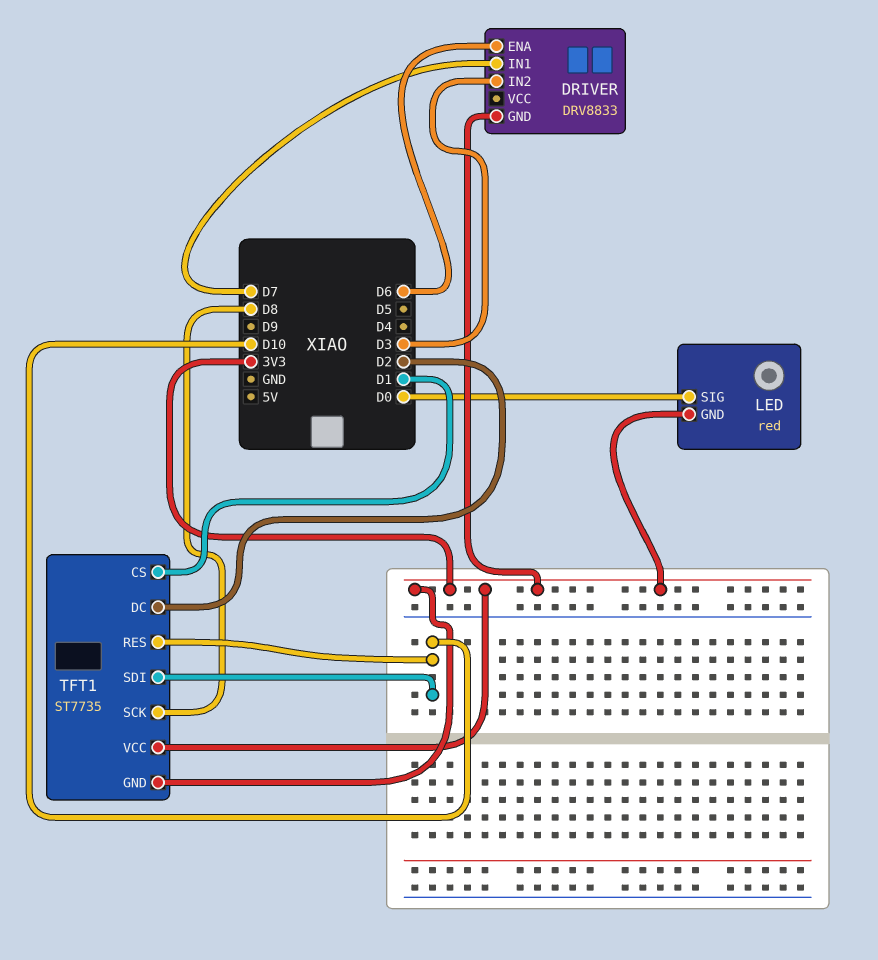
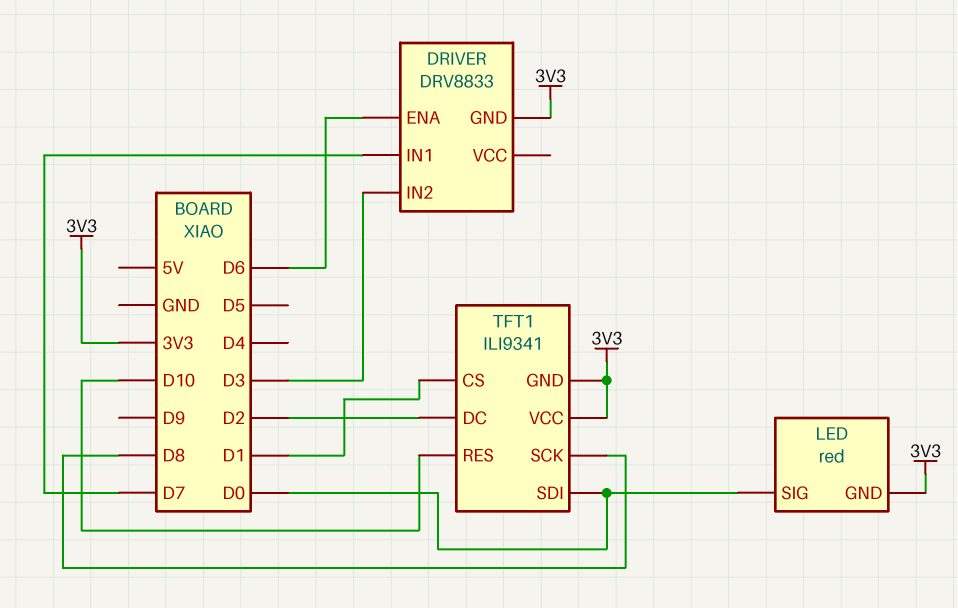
TFT1: ST7735 -> ILI9341
TFT1 pin SDI: D10 -> D0

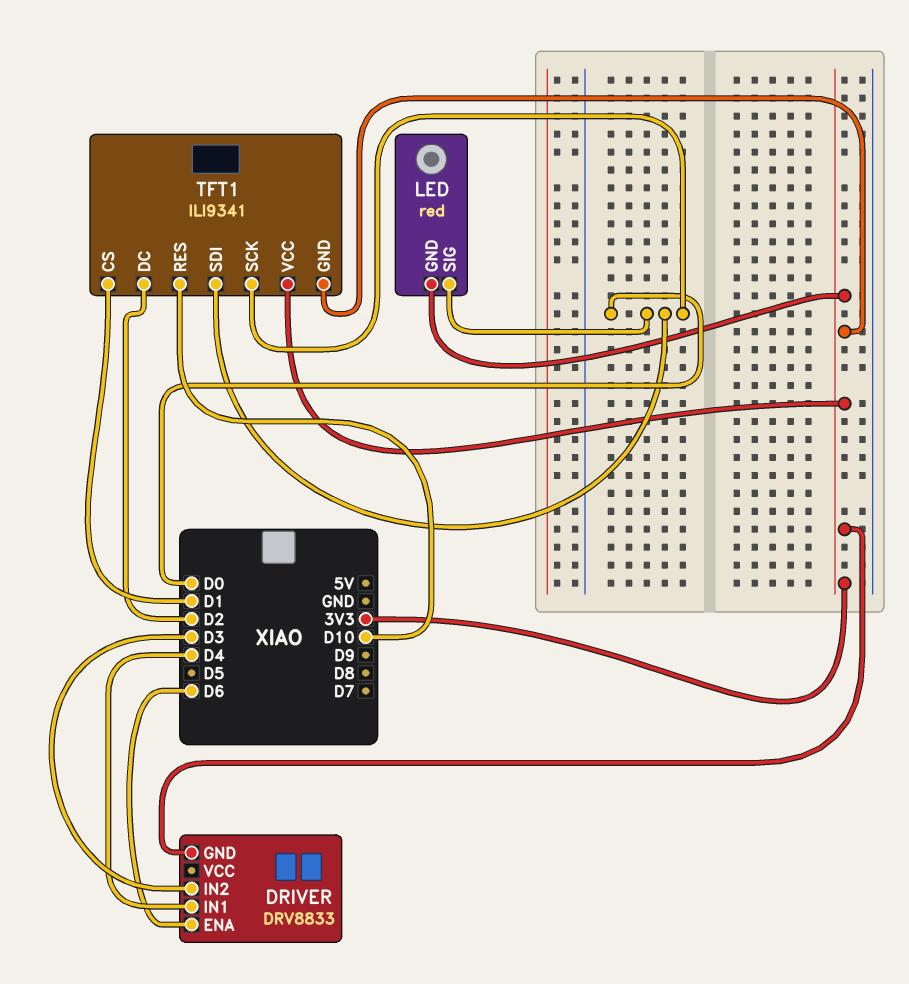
DRIVER pin IN1: D7 -> D4
TFT1 pin SCK: D8 -> D0

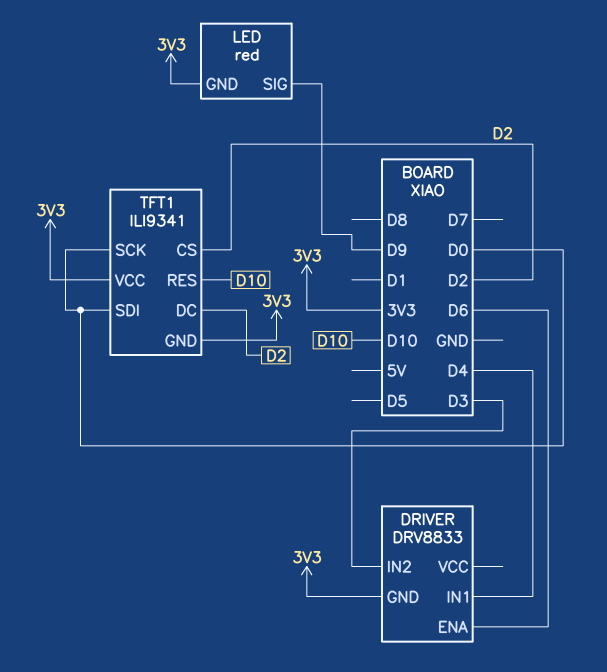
LED pin SIG: D0 -> D9
TFT1 pin CS: D1 -> D2

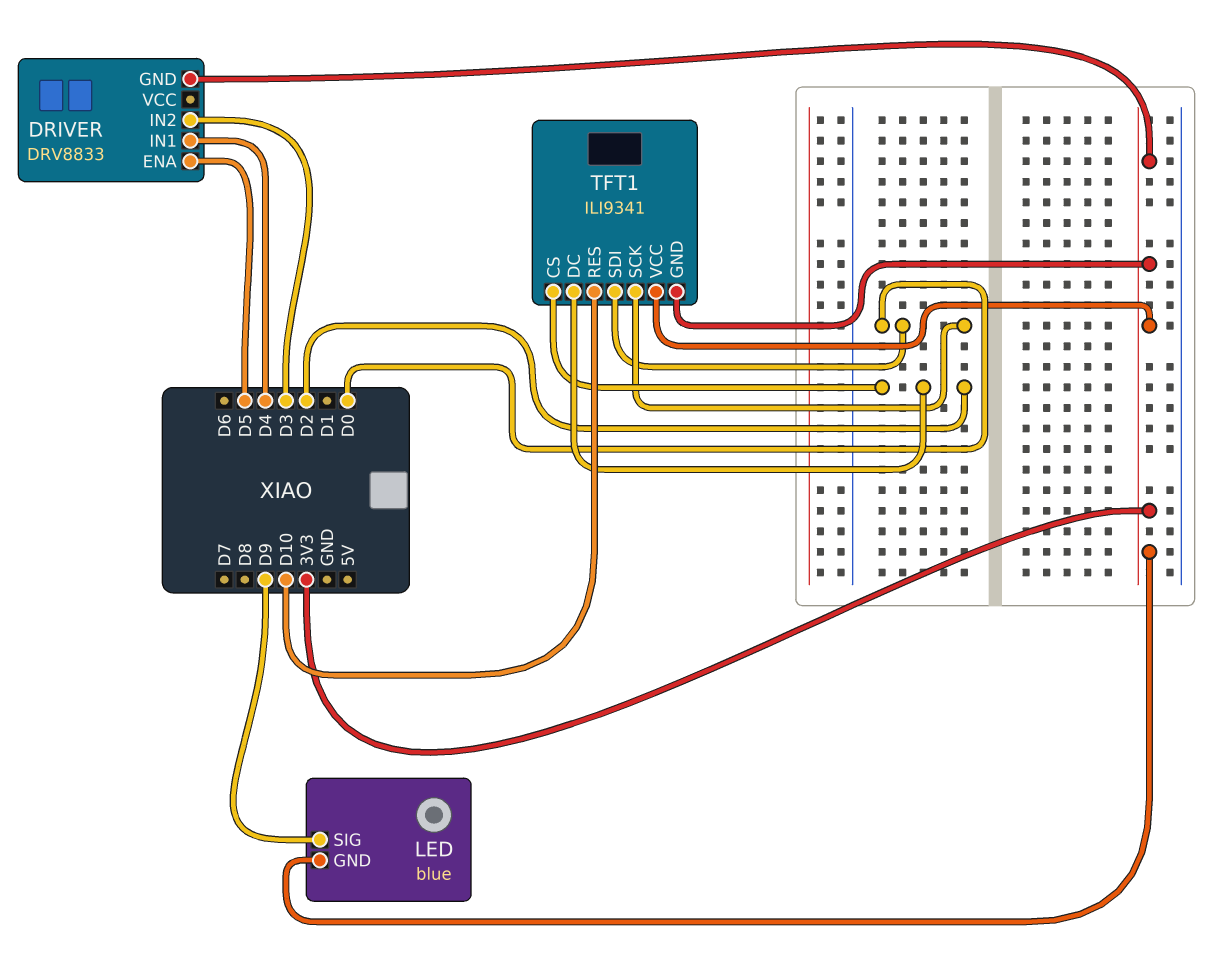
DRIVER pin ENA: D6 -> D5
LED: red -> blue

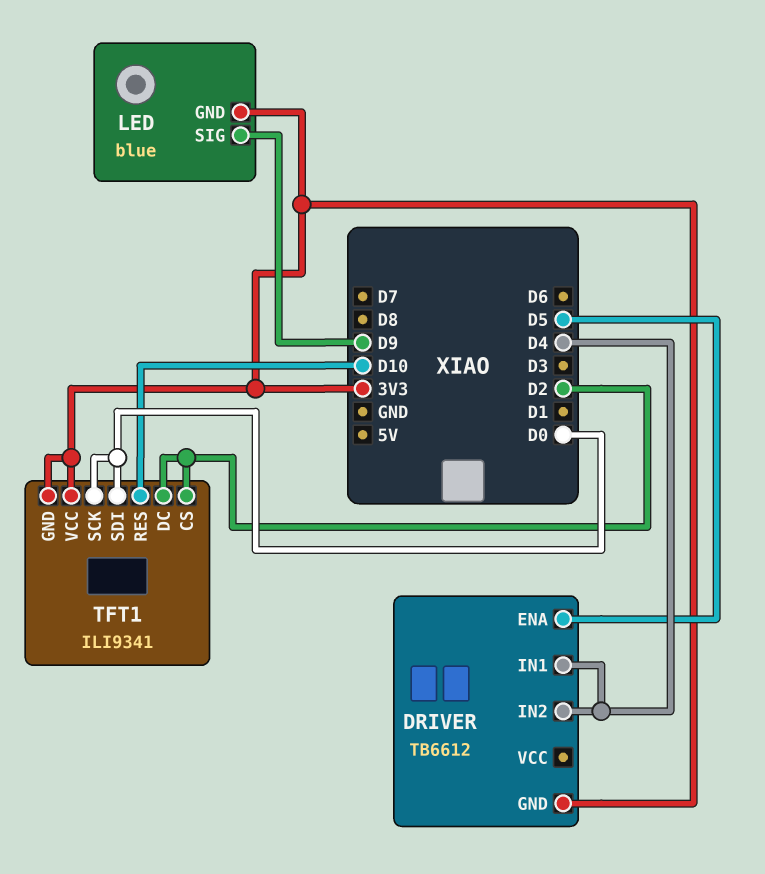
DRIVER: DRV8833 -> TB6612
DRIVER pin IN2: D3 -> D4

